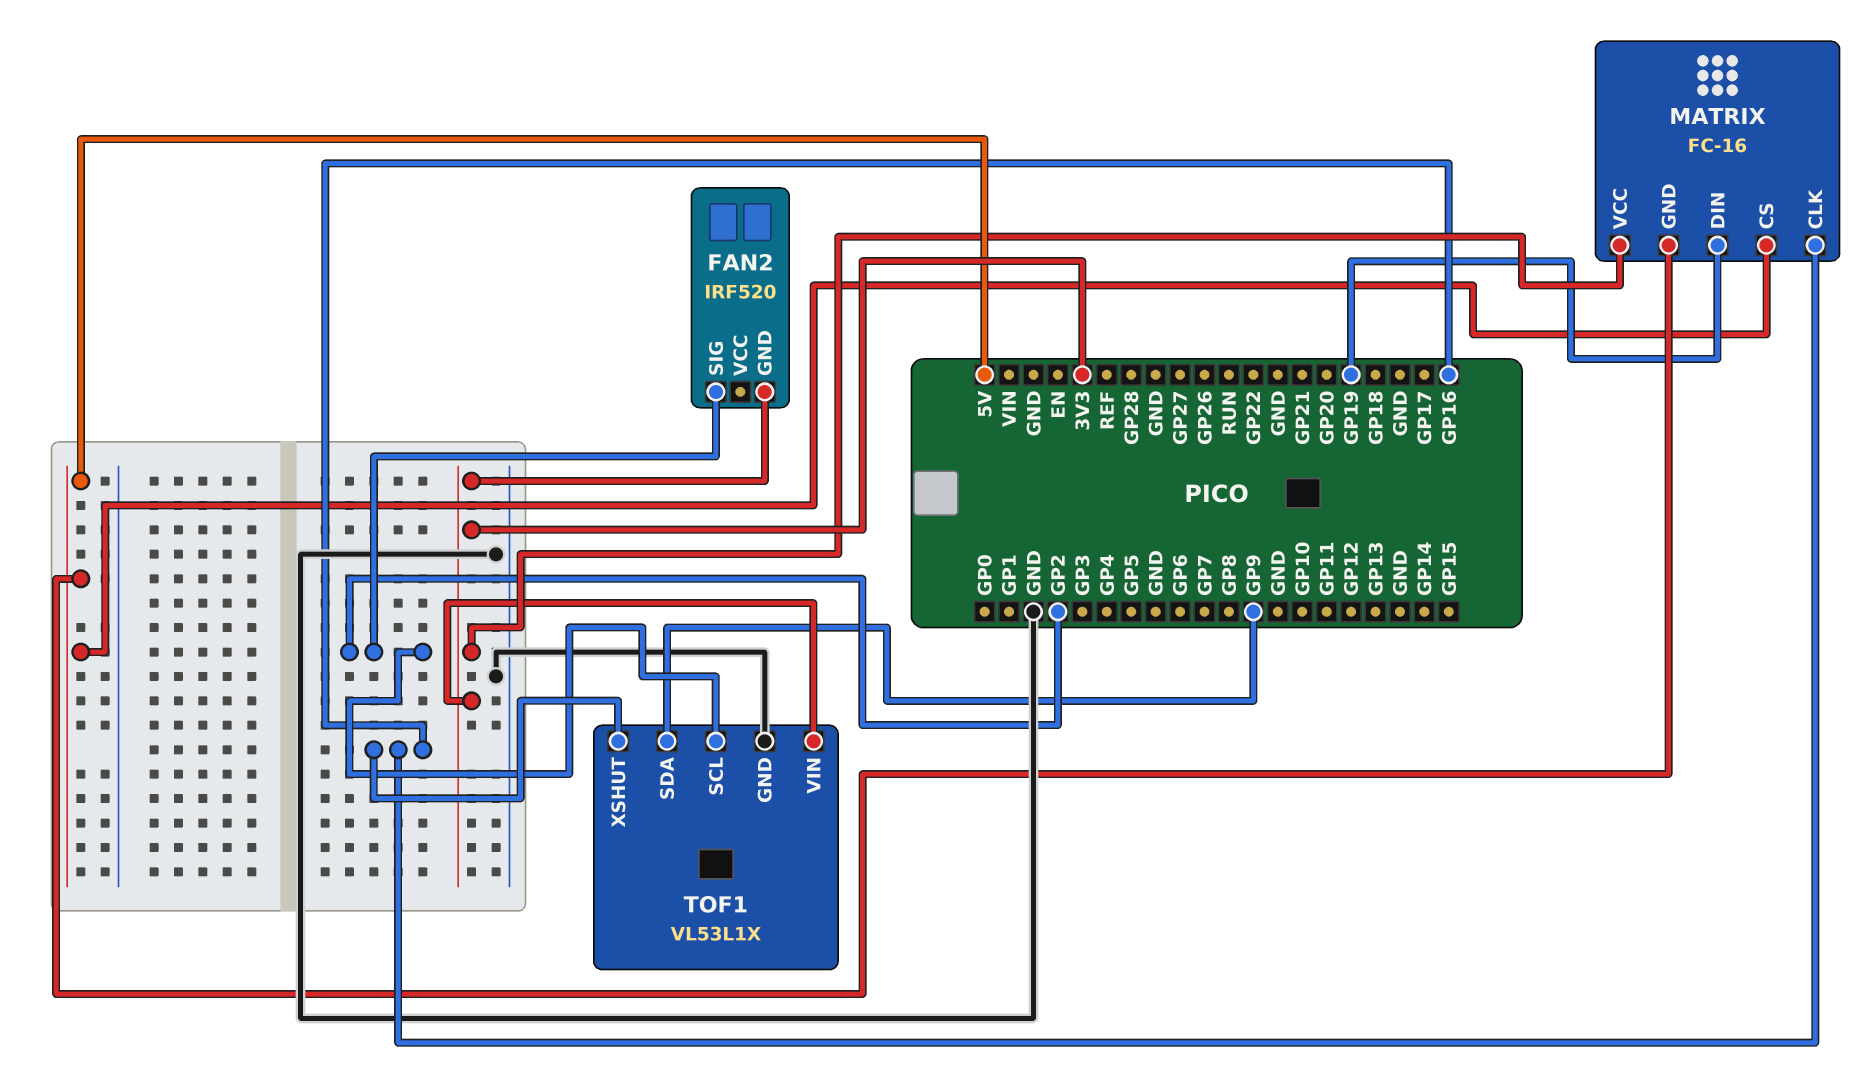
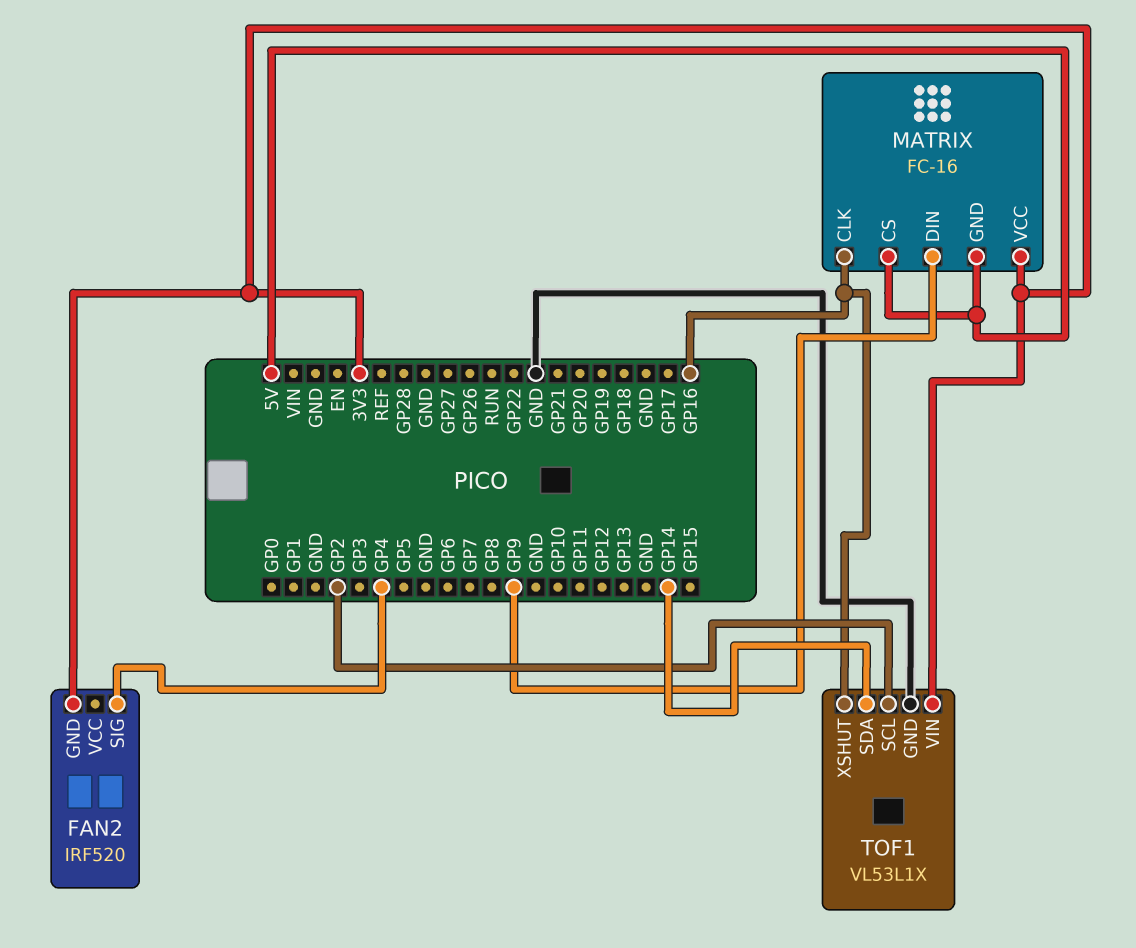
FAN2 pin SIG: GP2 -> GP4
MATRIX pin DIN: GP19 -> GP9
TOF1 pin SDA: GP9 -> GP14

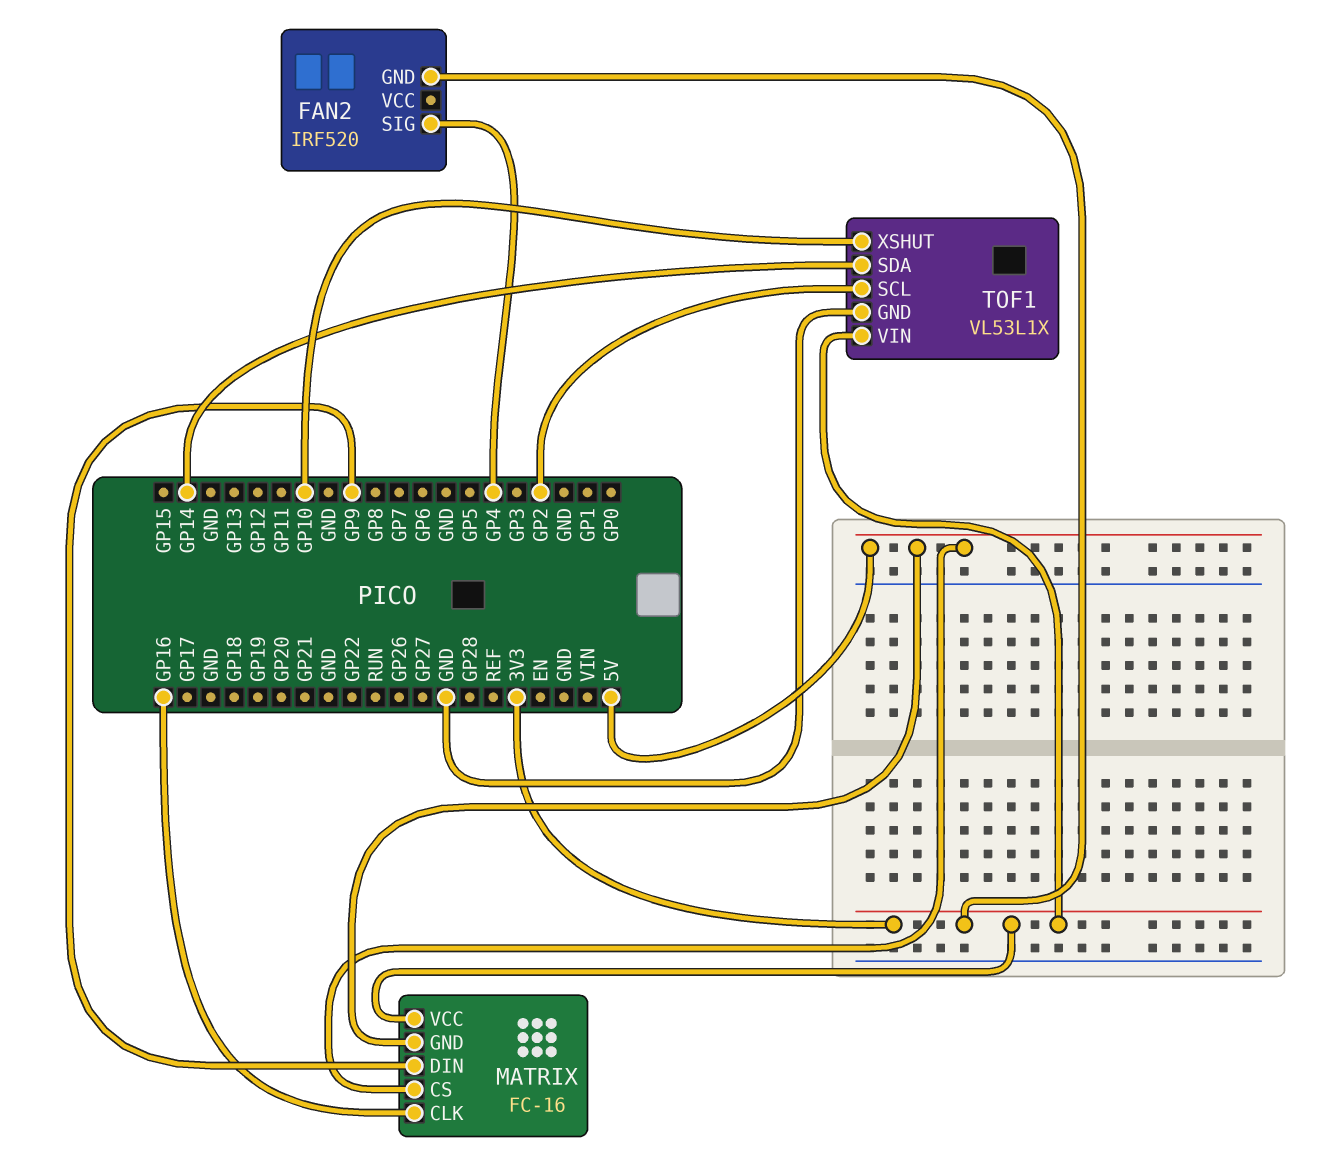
TOF1 pin XSHUT: GP16 -> GP10

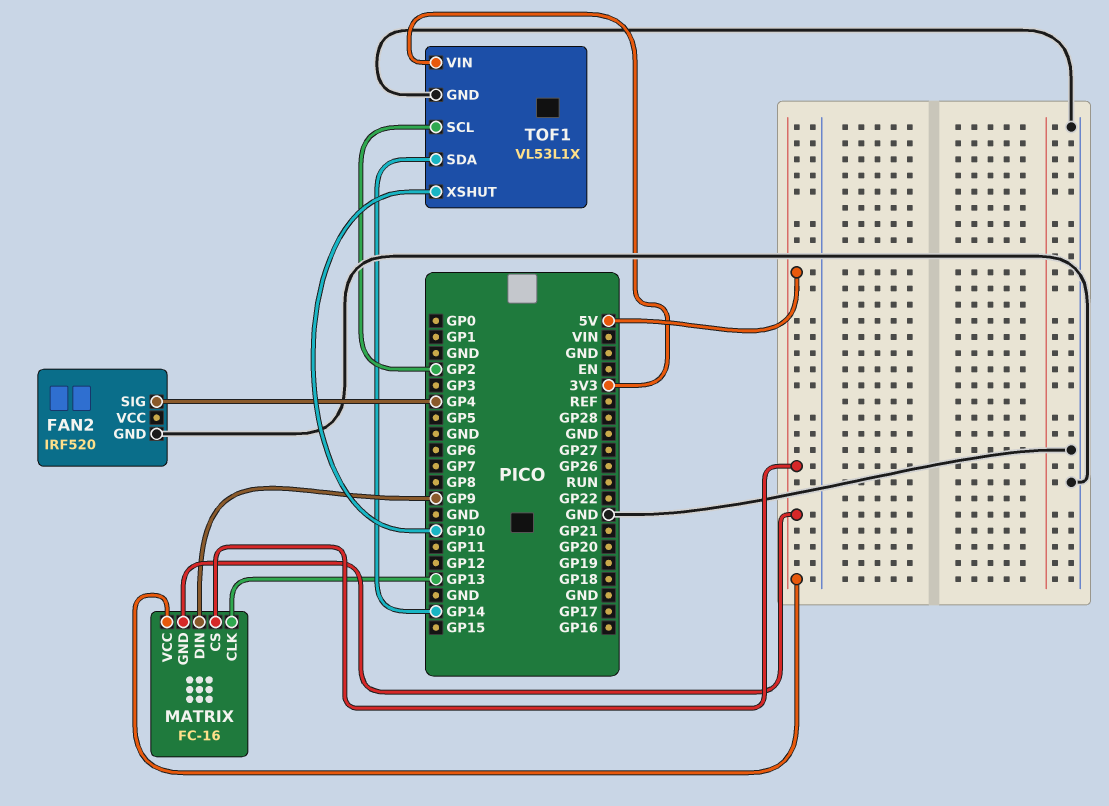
FAN2 pin GND: 3V3 -> GND
MATRIX pin CLK: GP16 -> GP13
MATRIX pin VCC: 3V3 -> 5V

